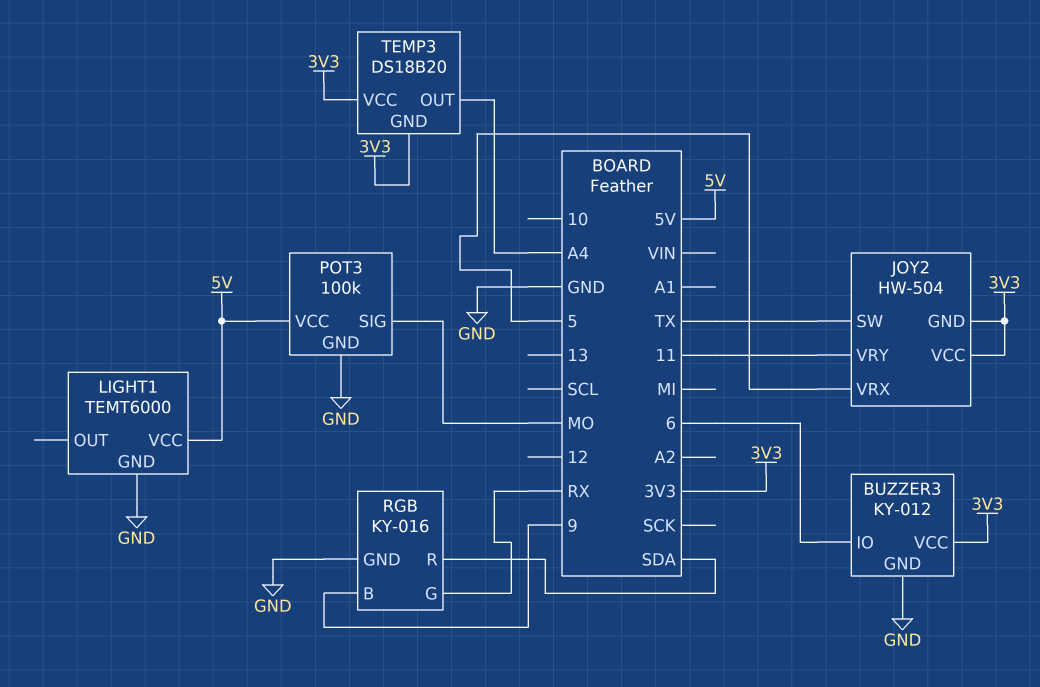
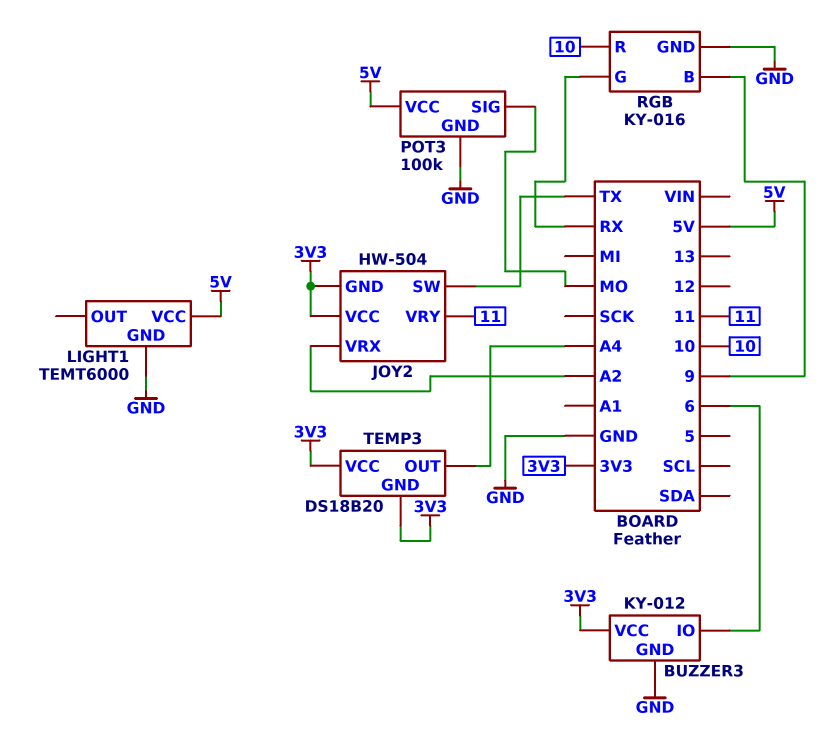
JOY2 pin VRX: 5 -> A2
RGB pin R: SDA -> 10

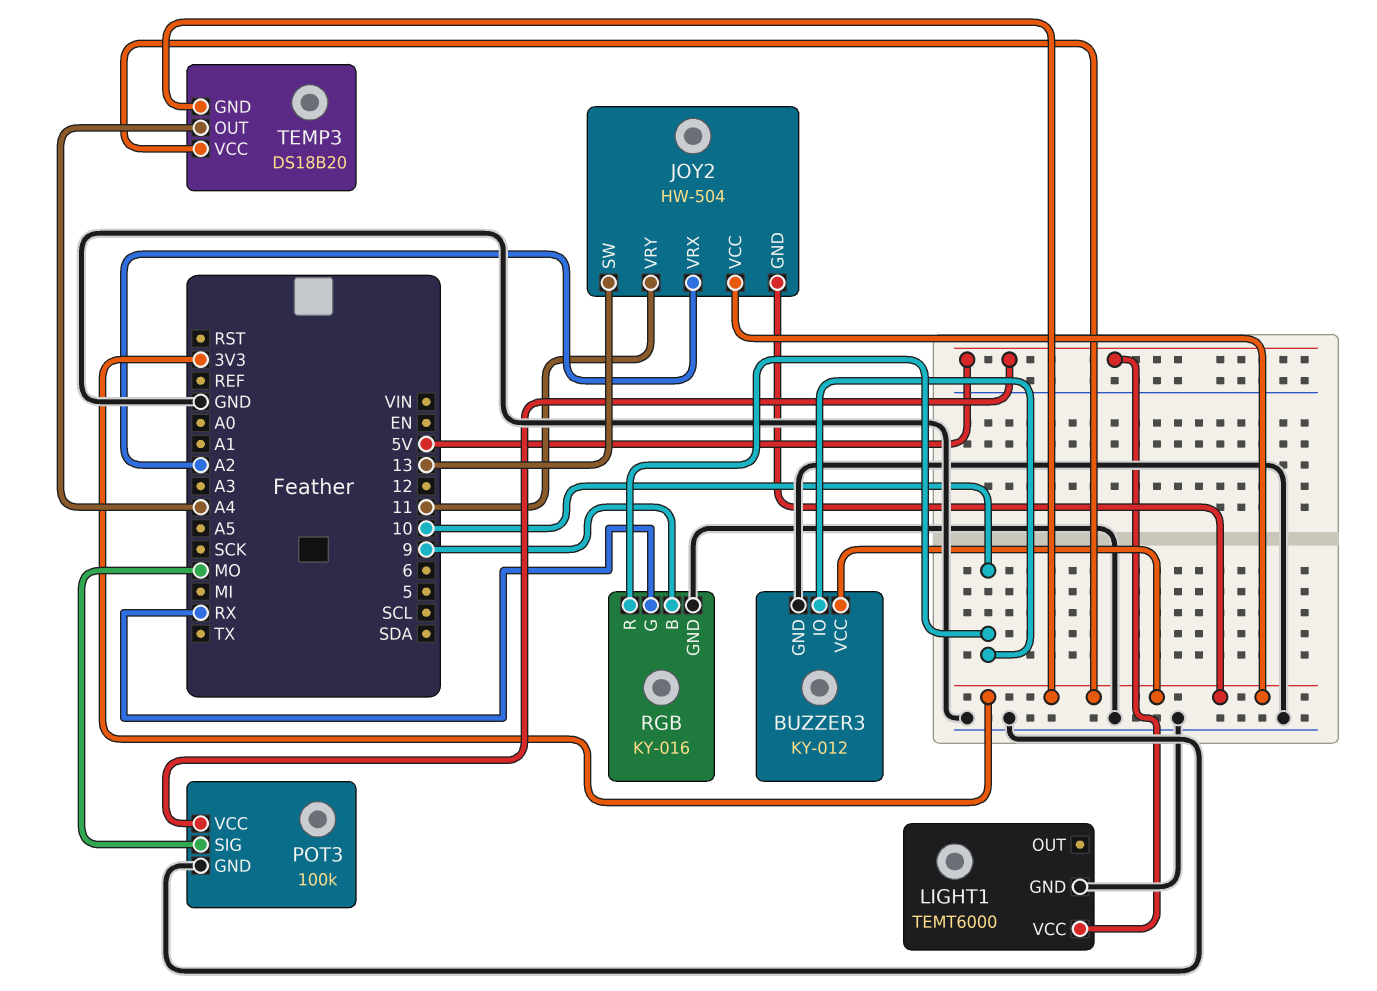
BUZZER3 pin IO: 6 -> 10
JOY2 pin SW: TX -> 13

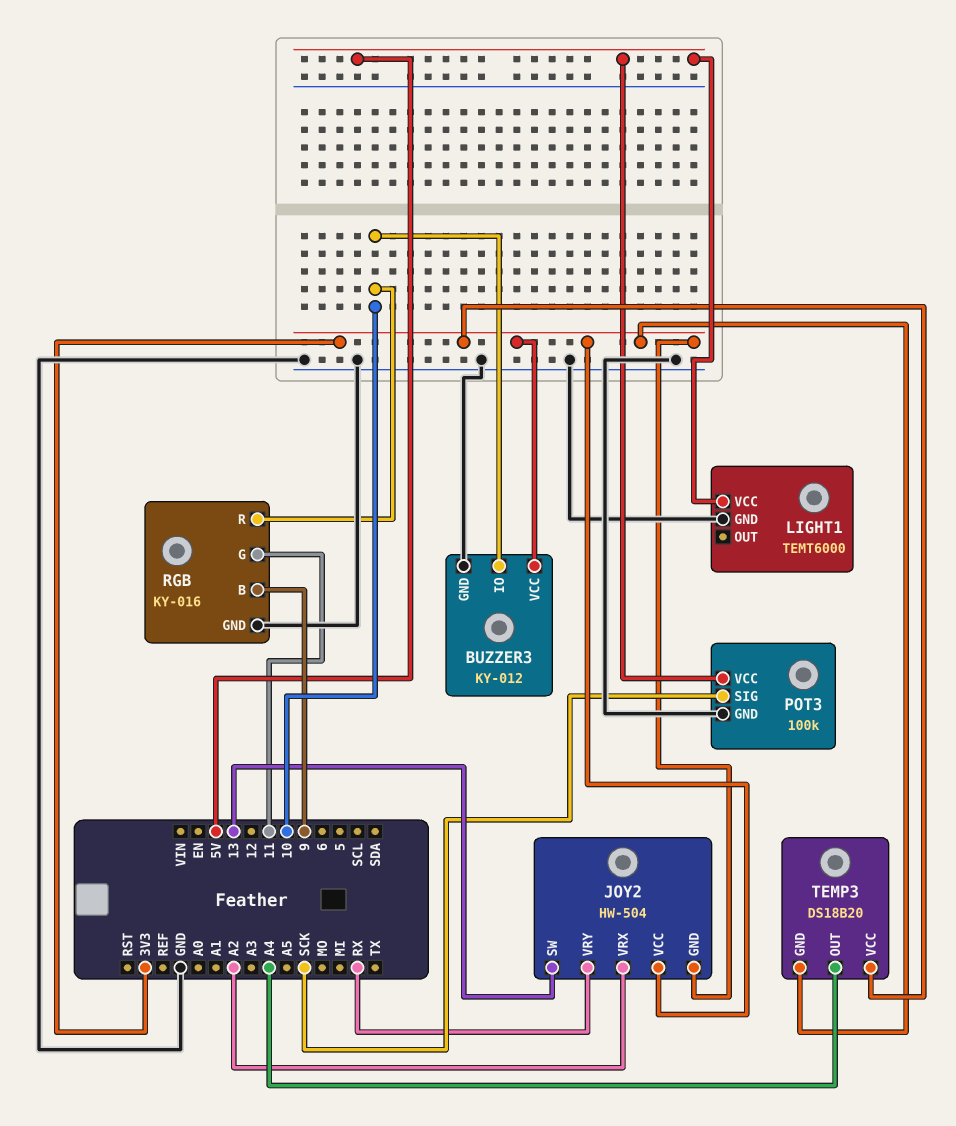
JOY2 pin VRY: 11 -> RX
POT3 pin SIG: MO -> SCK
RGB pin G: RX -> 11

